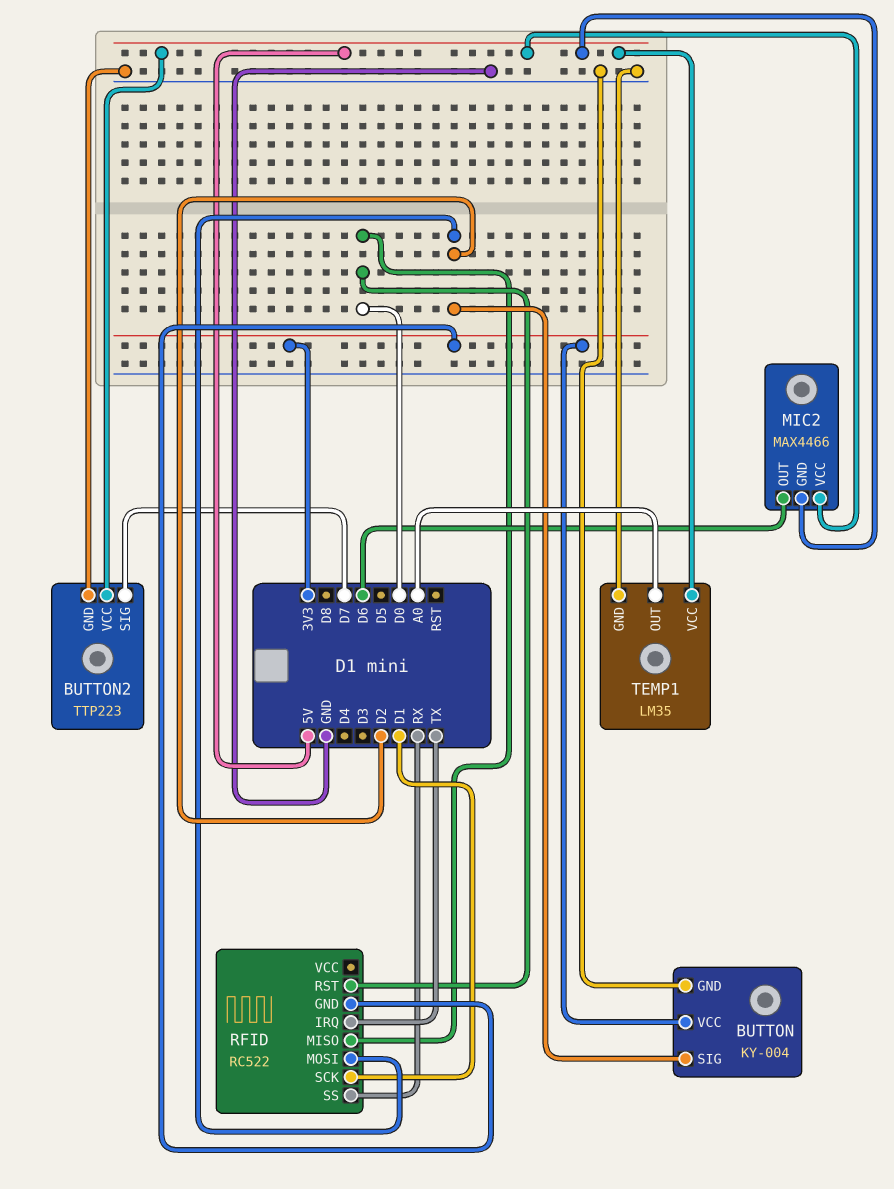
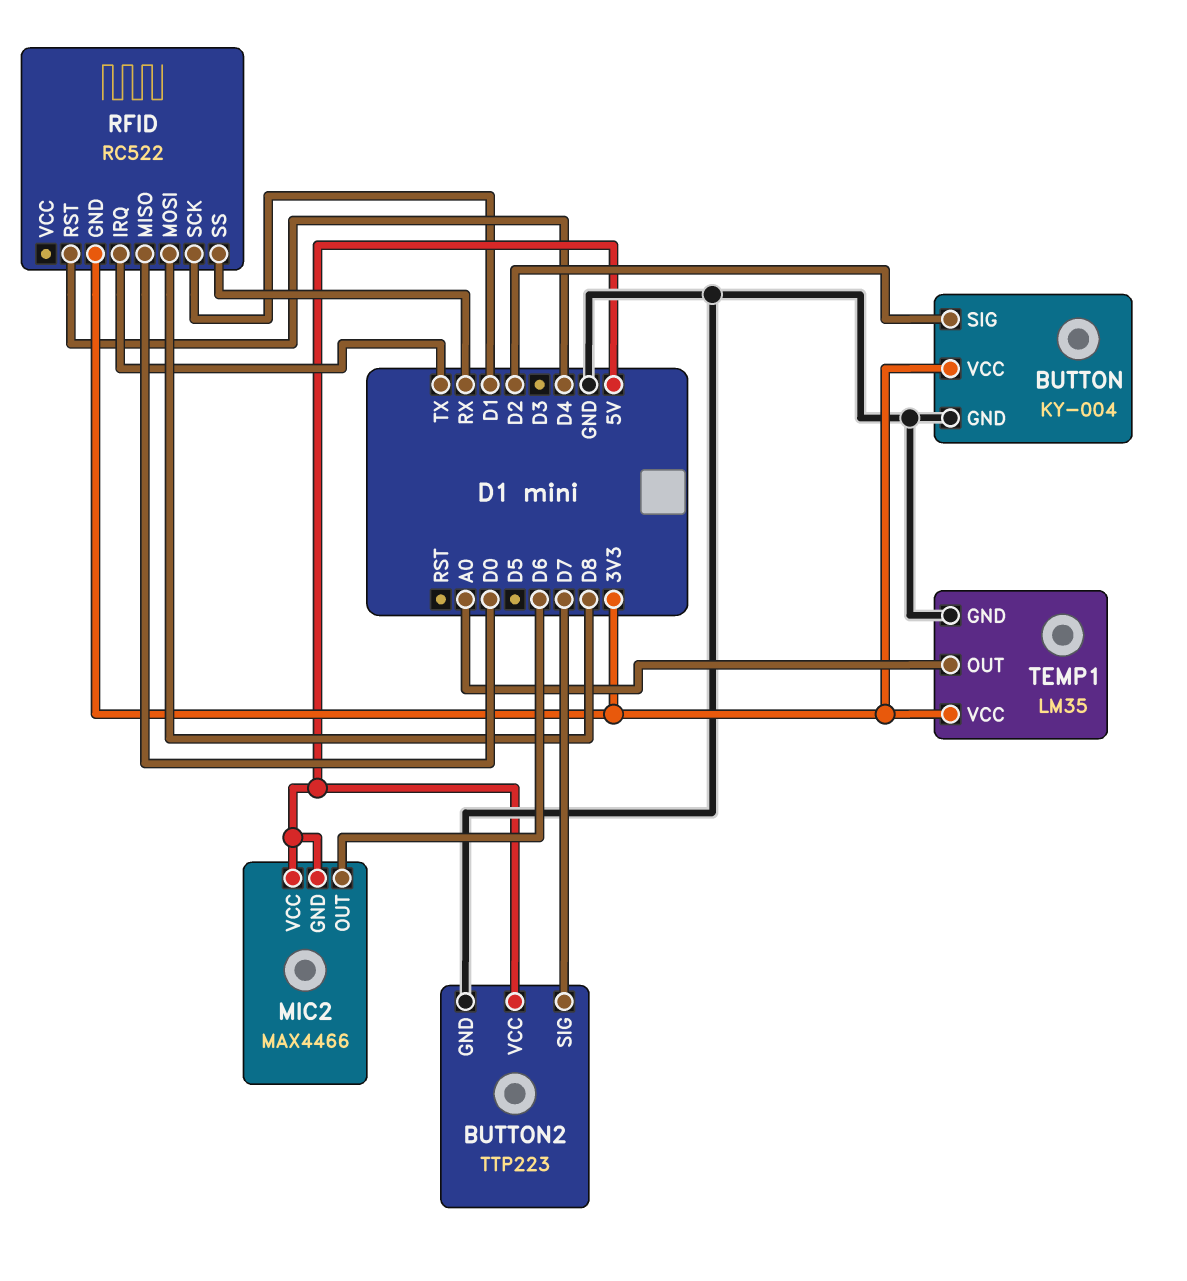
RFID pin MOSI: D2 -> D8
RFID pin RST: D0 -> D4
TEMP1 pin VCC: 5V -> 3V3

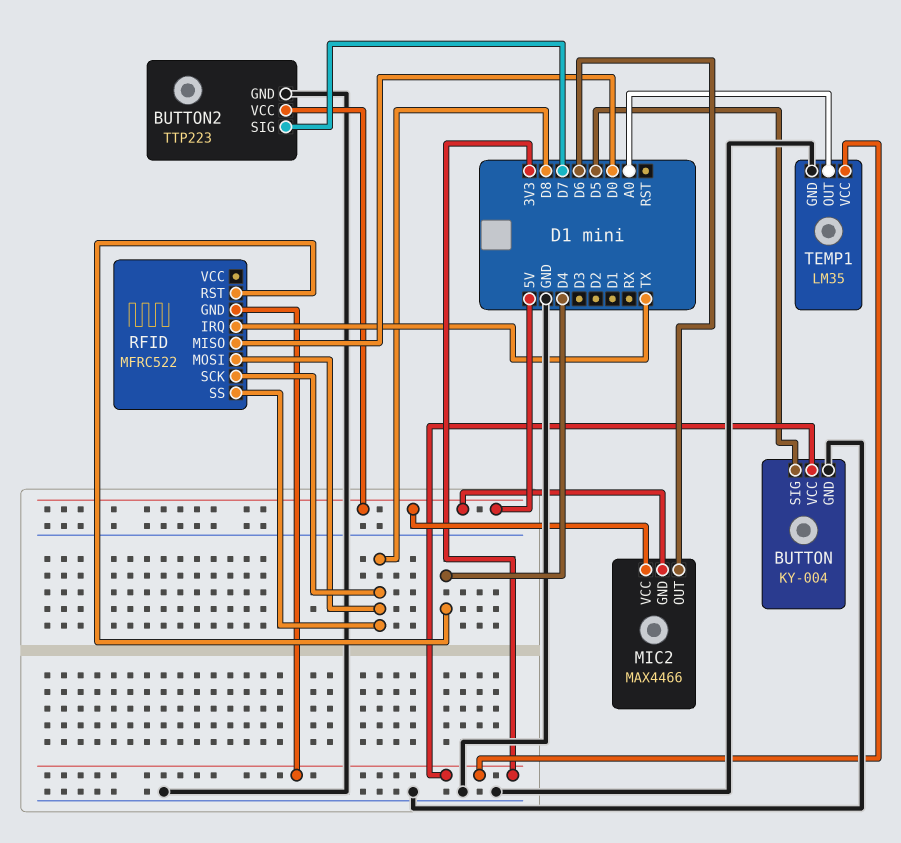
BUTTON pin SIG: D2 -> D5
RFID: RC522 -> MFRC522
RFID pin SCK: D1 -> D8
RFID pin SS: RX -> D8

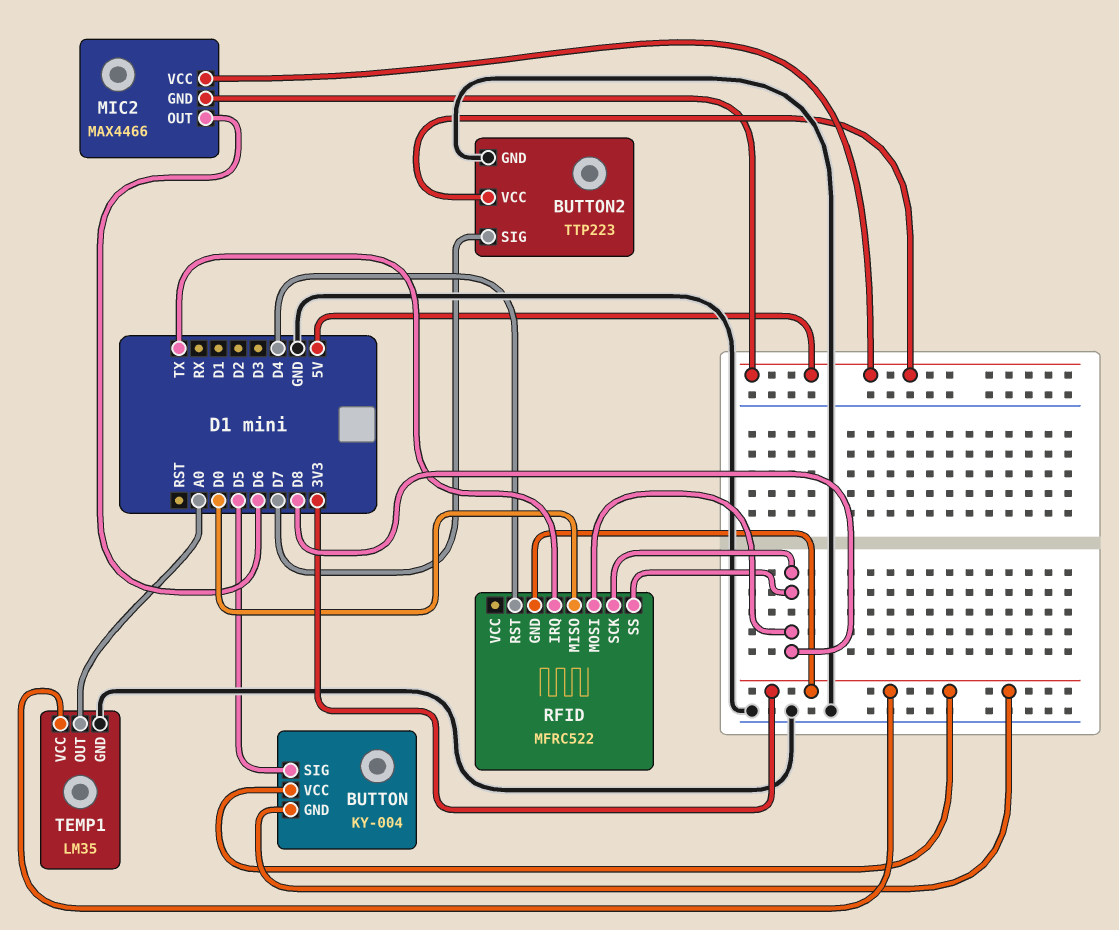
BUTTON pin GND: GND -> 3V3

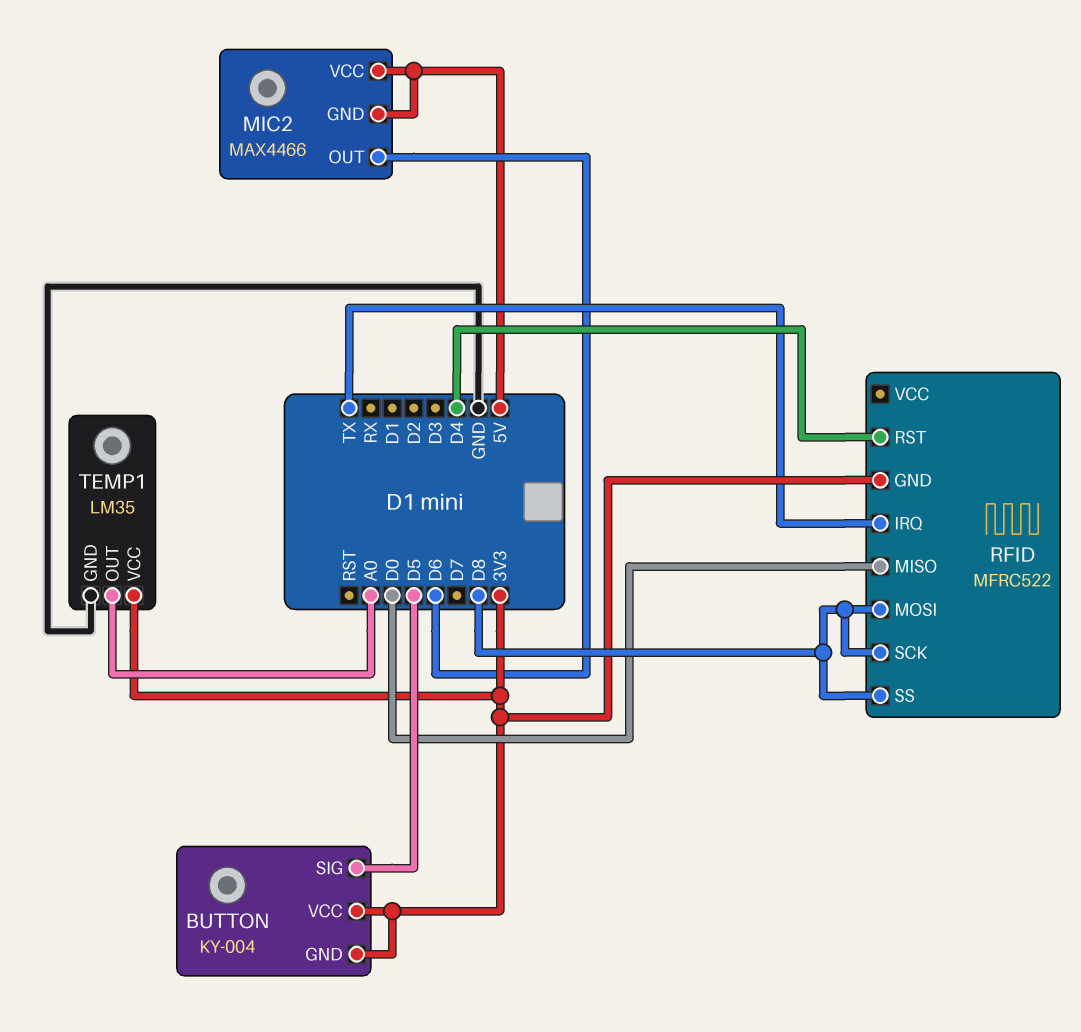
BUTTON2: TTP223 -> none
BUTTON2 pin GND: GND -> none
BUTTON2 pin SIG: D7 -> none
BUTTON2 pin VCC: 5V -> none

